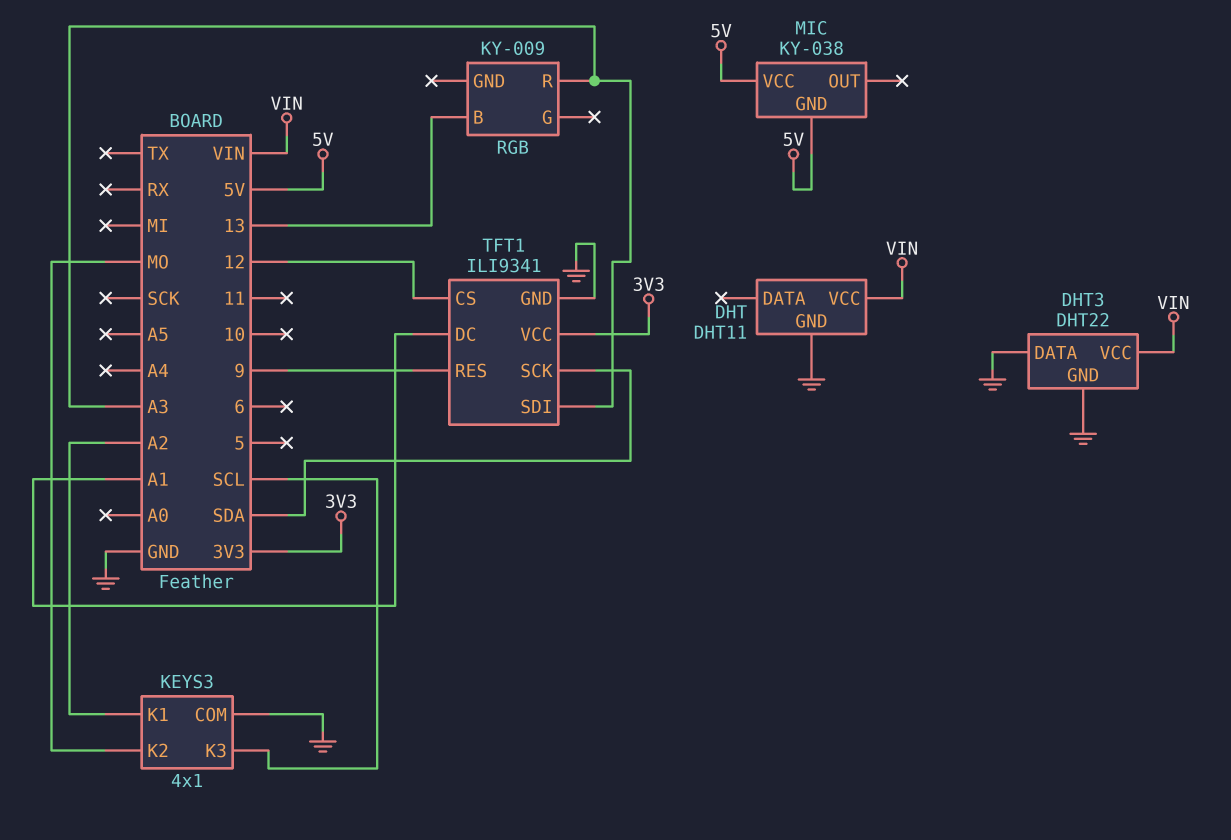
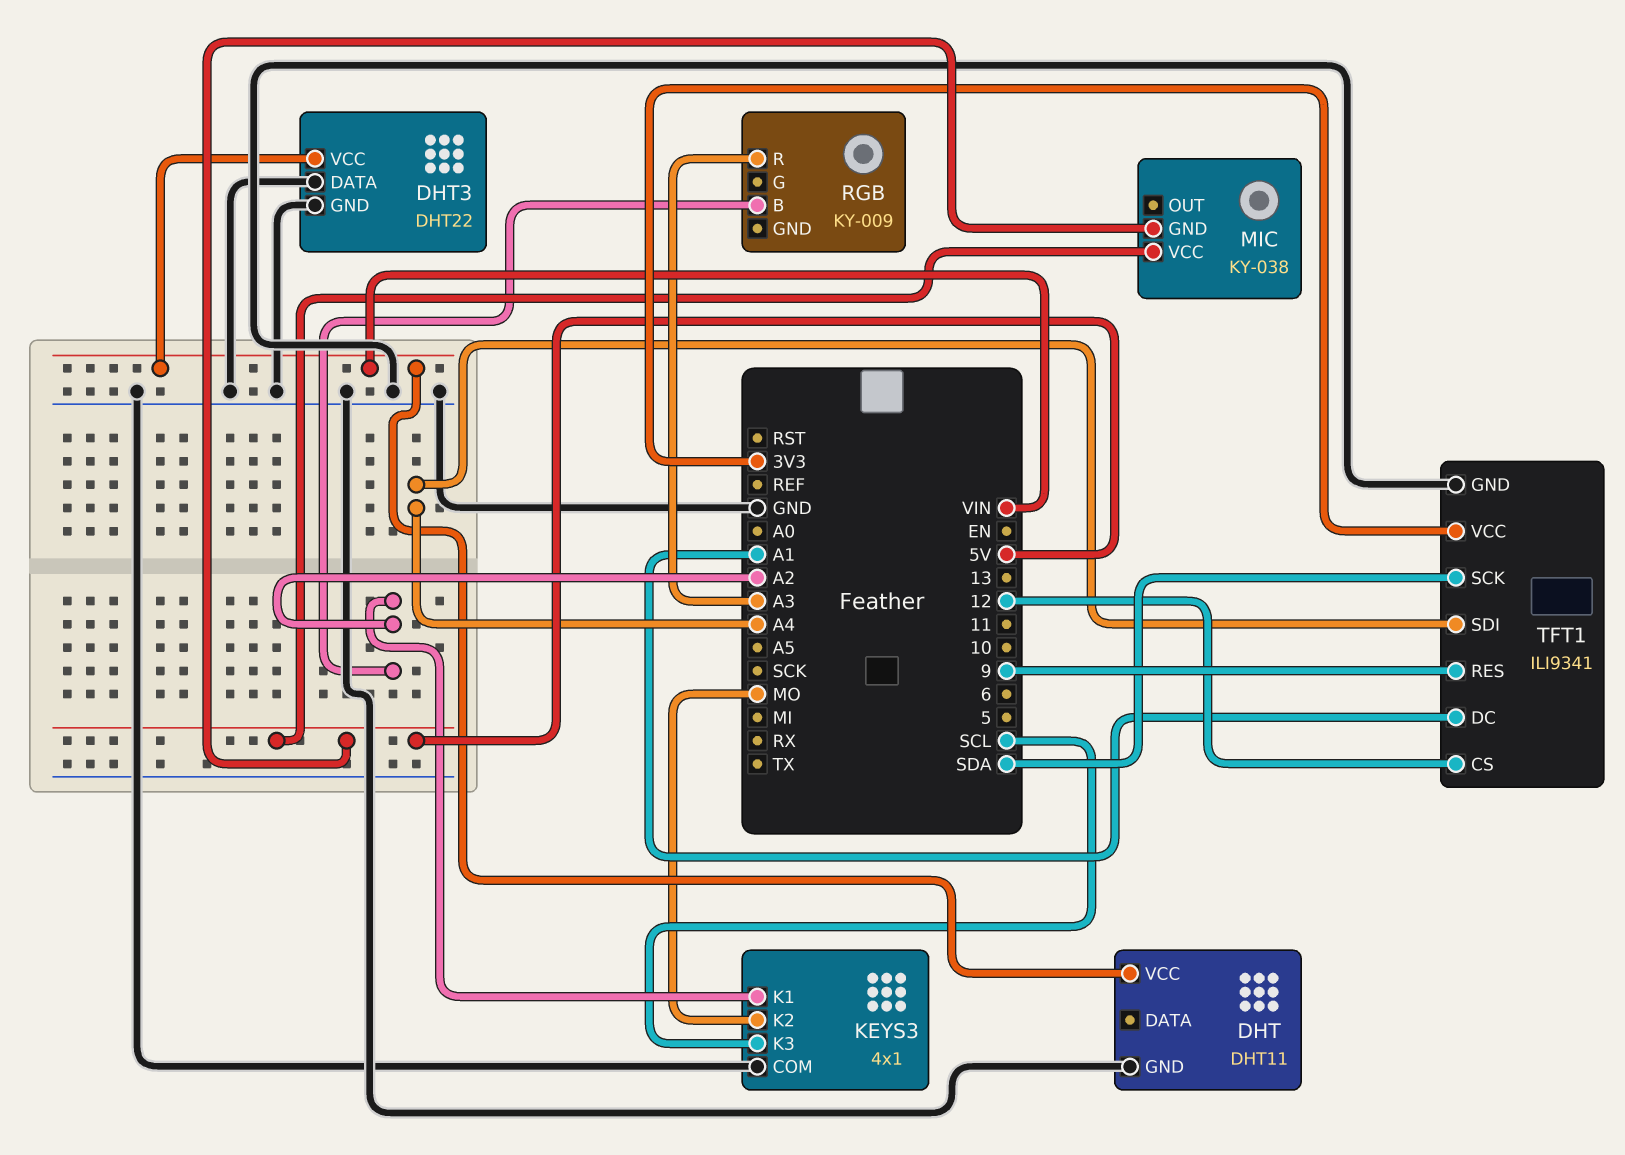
RGB pin B: 13 -> A2
TFT1 pin SDI: A3 -> A4

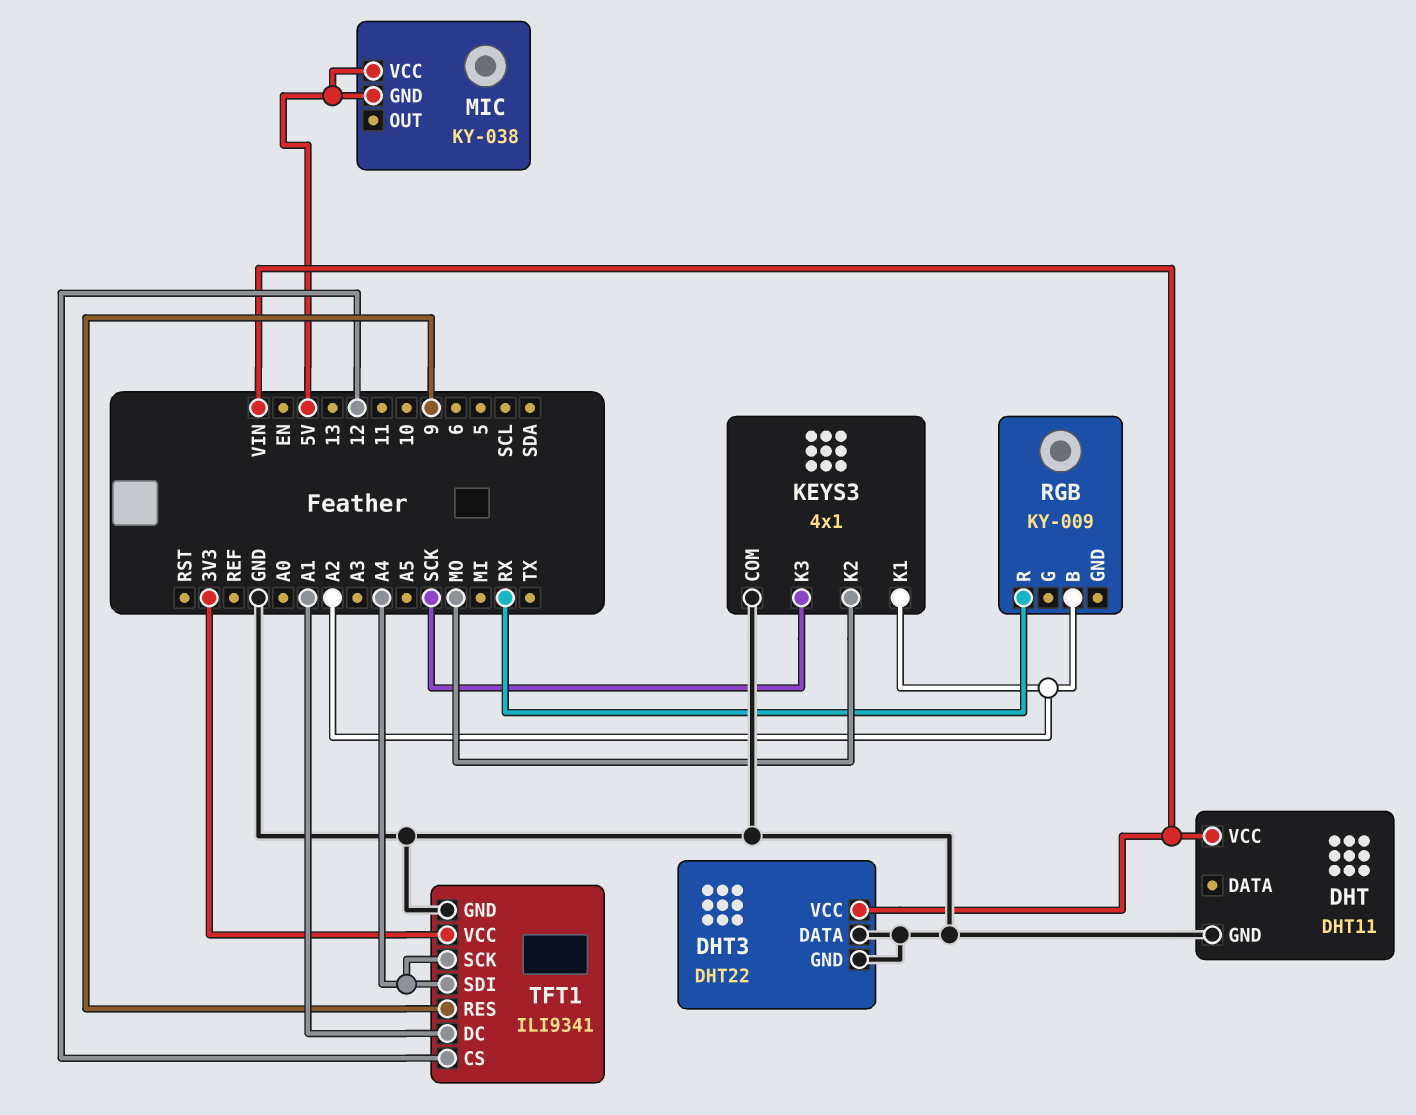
KEYS3 pin K3: SCL -> SCK
RGB pin R: A3 -> RX
TFT1 pin SCK: SDA -> A4

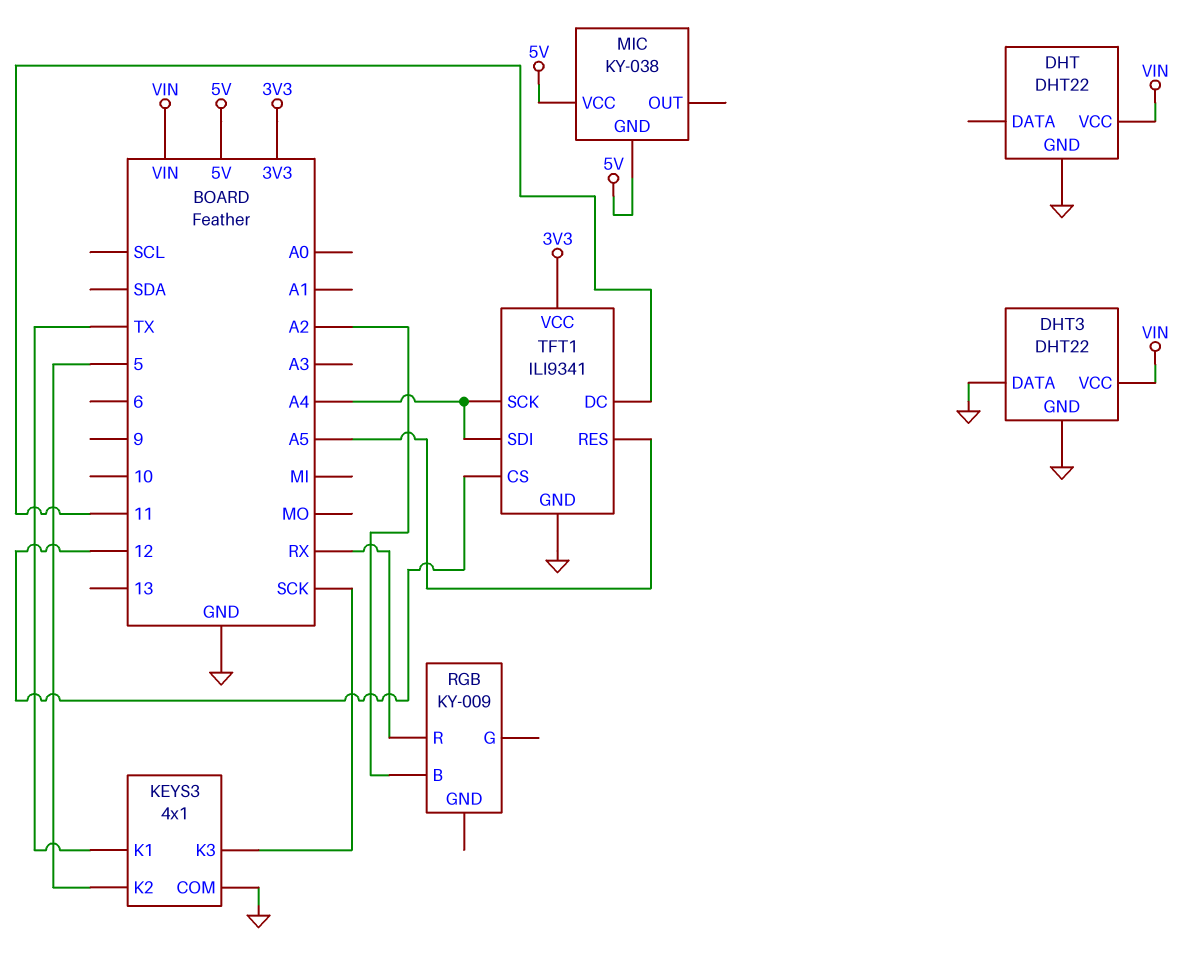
DHT: DHT11 -> DHT22
KEYS3 pin K1: A2 -> TX
KEYS3 pin K2: MO -> 5
TFT1 pin DC: A1 -> 11
TFT1 pin RES: 9 -> A5

